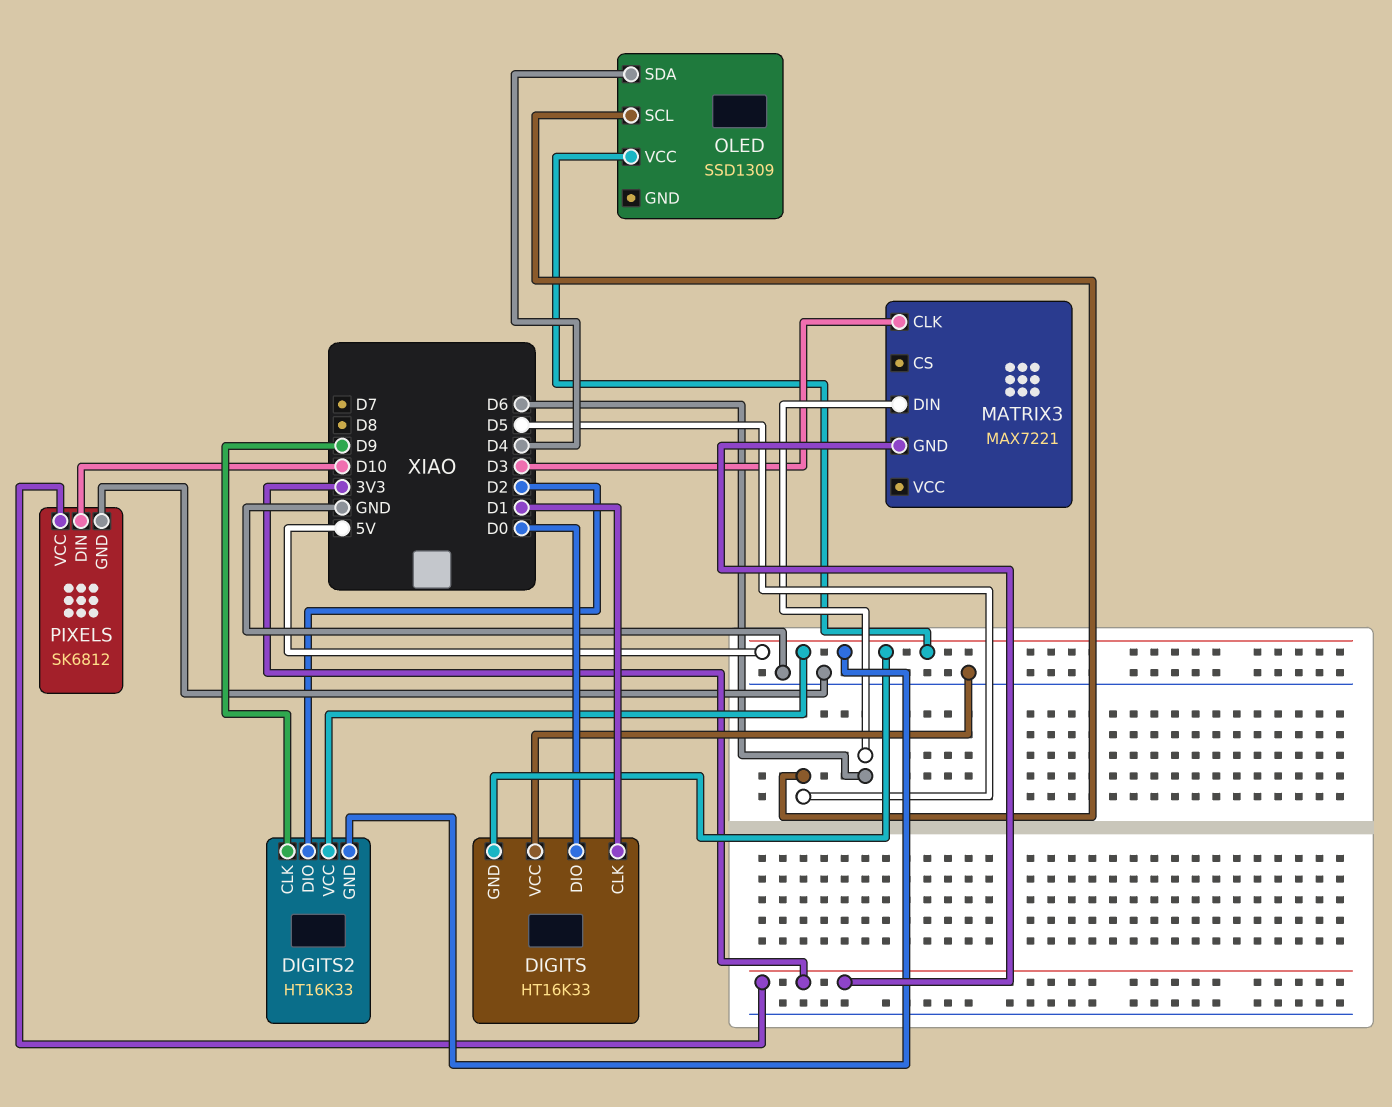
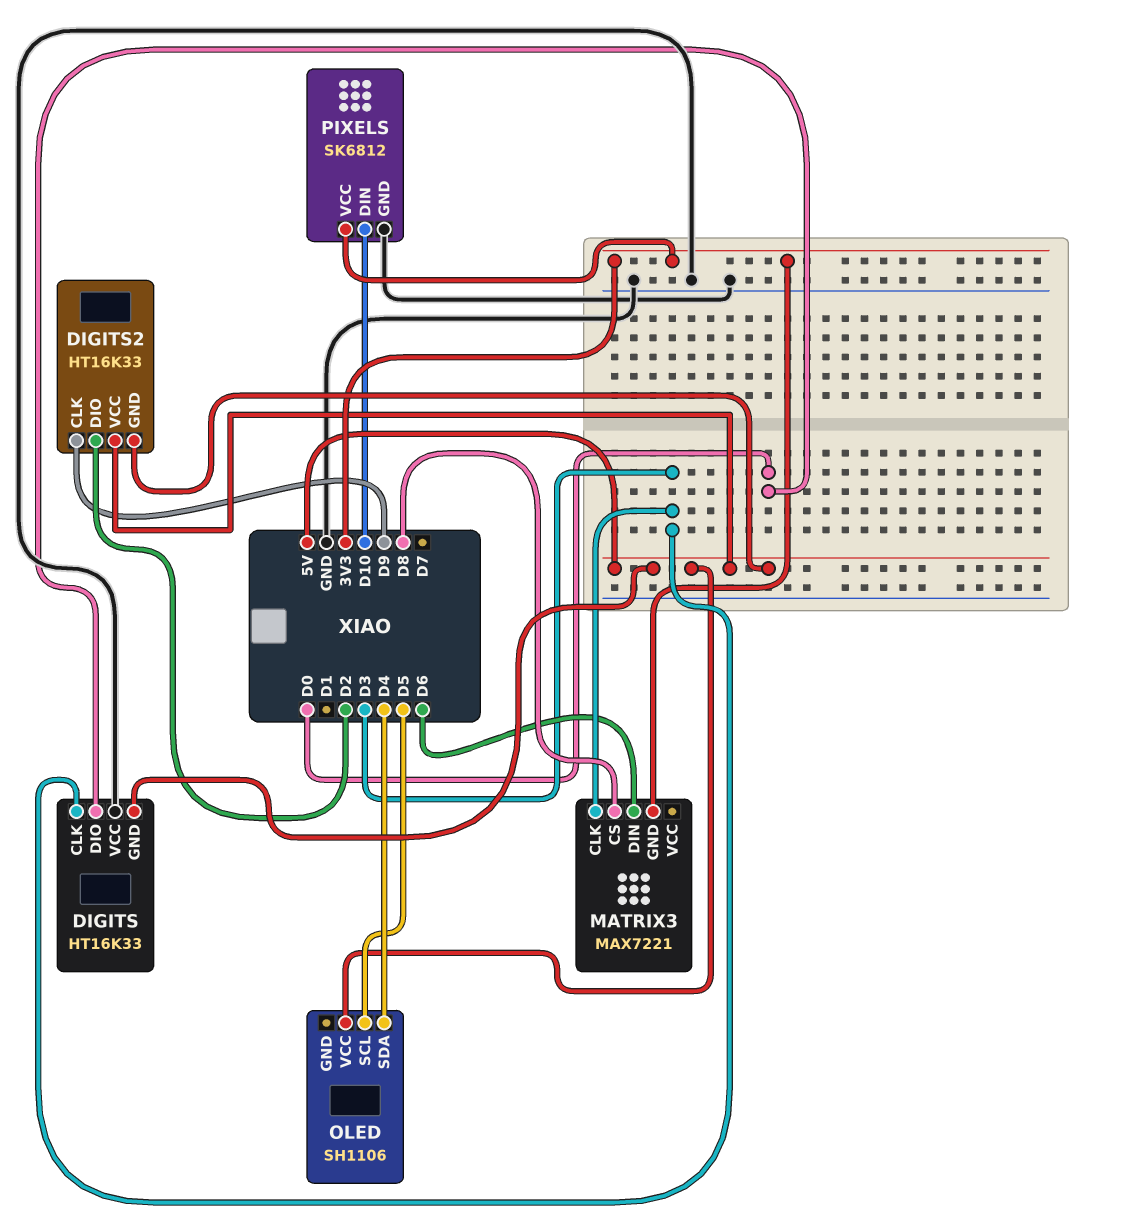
DIGITS pin CLK: D1 -> D3
MATRIX3 pin CS: none -> D8
OLED: SSD1309 -> SH1106

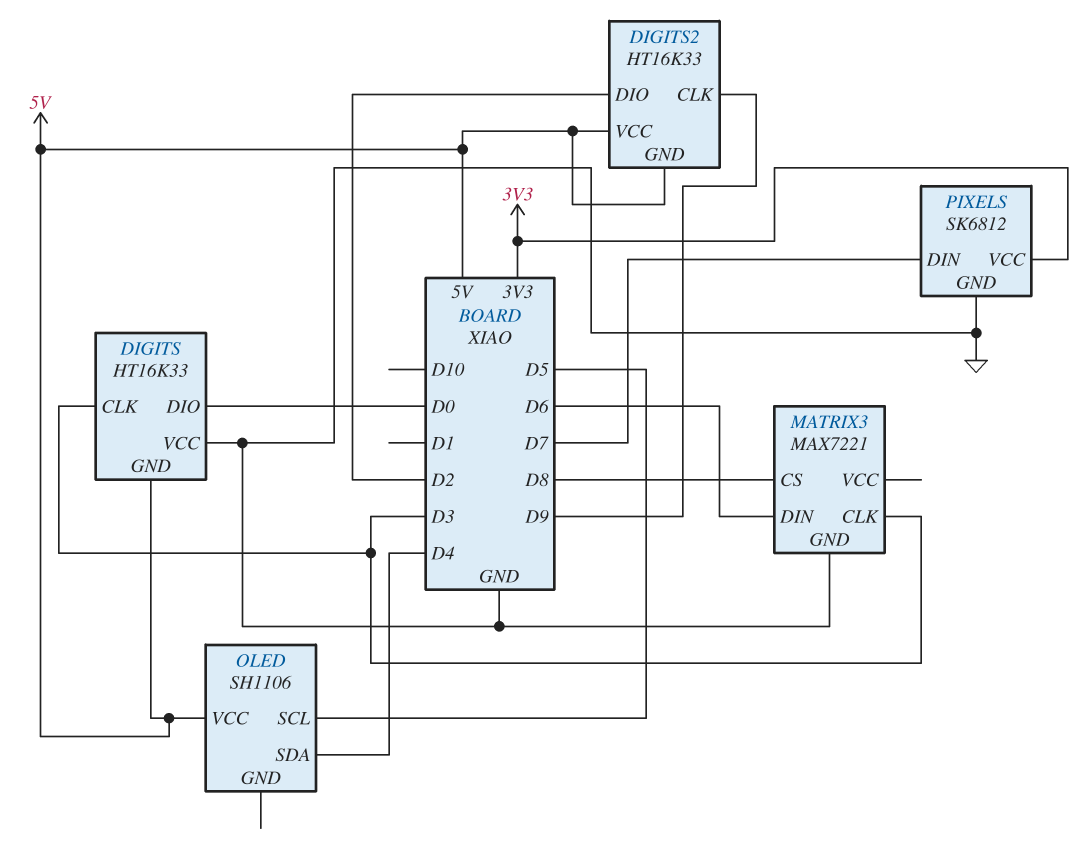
MATRIX3 pin GND: 3V3 -> GND
PIXELS pin DIN: D10 -> D7

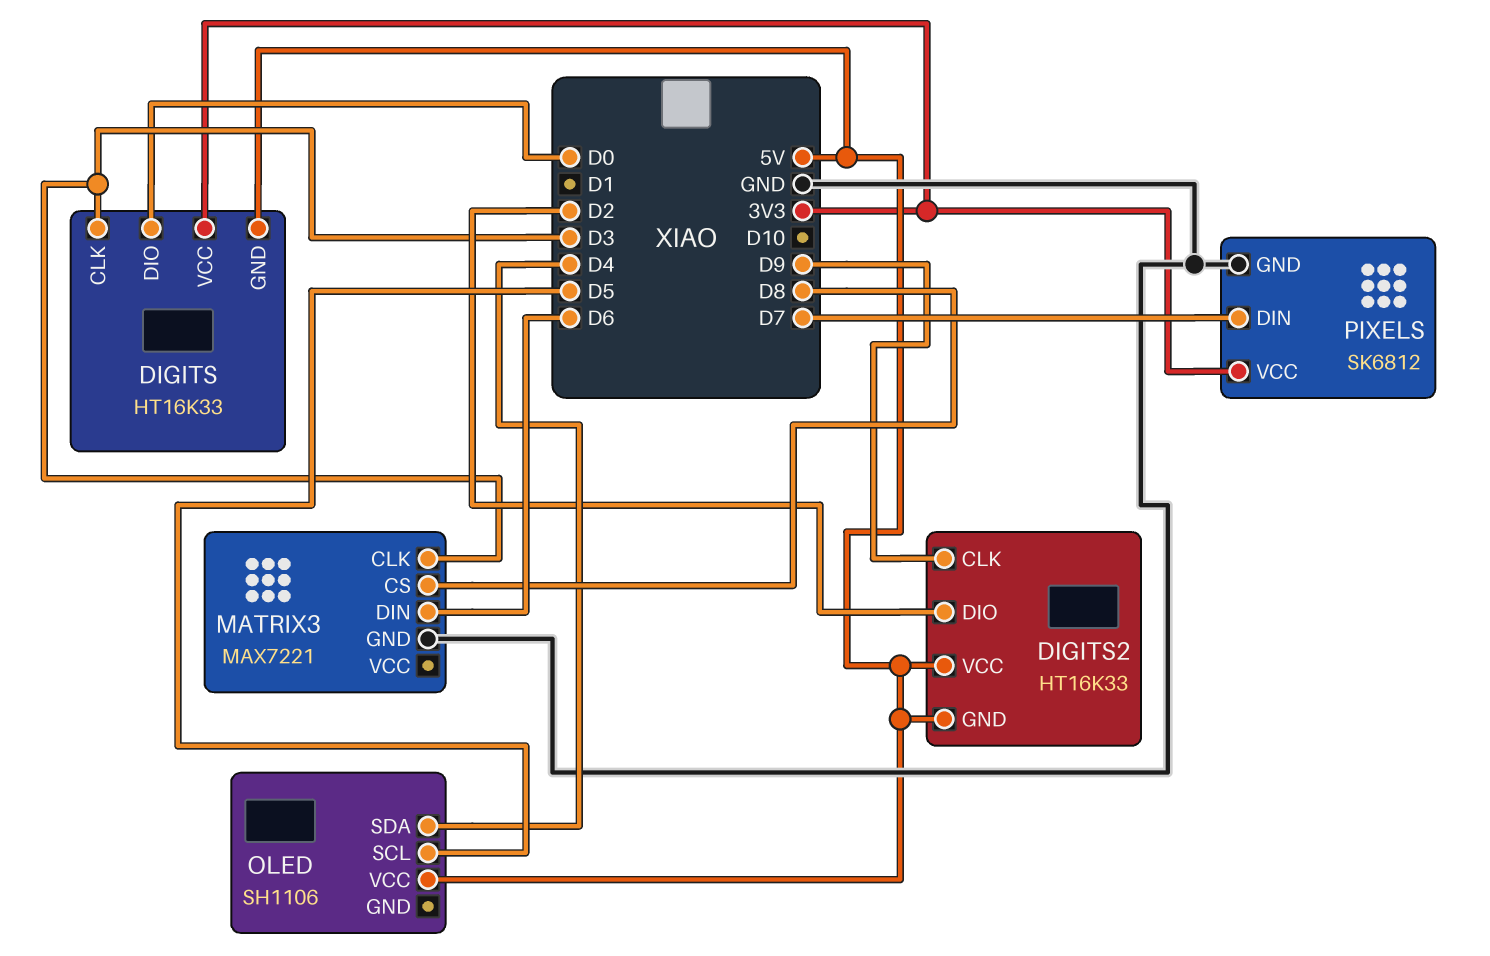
DIGITS pin VCC: GND -> 3V3

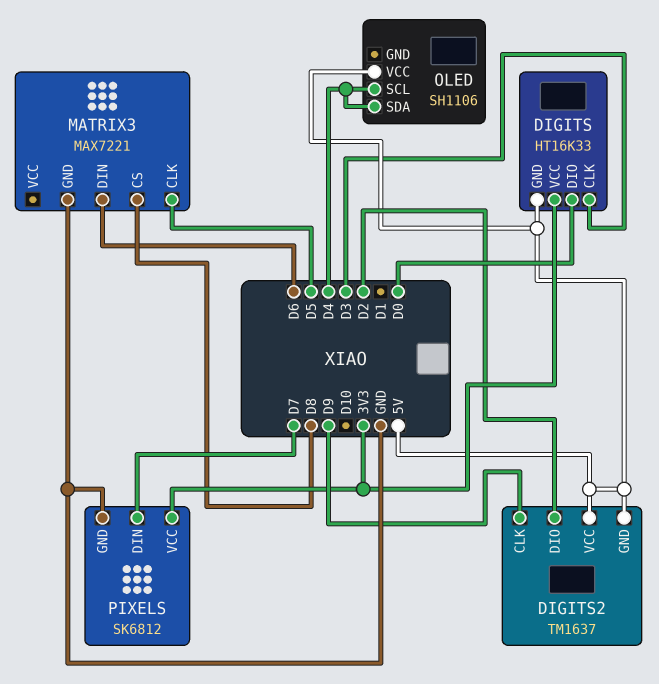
DIGITS2: HT16K33 -> TM1637
MATRIX3 pin CLK: D3 -> D5
OLED pin SCL: D5 -> D4

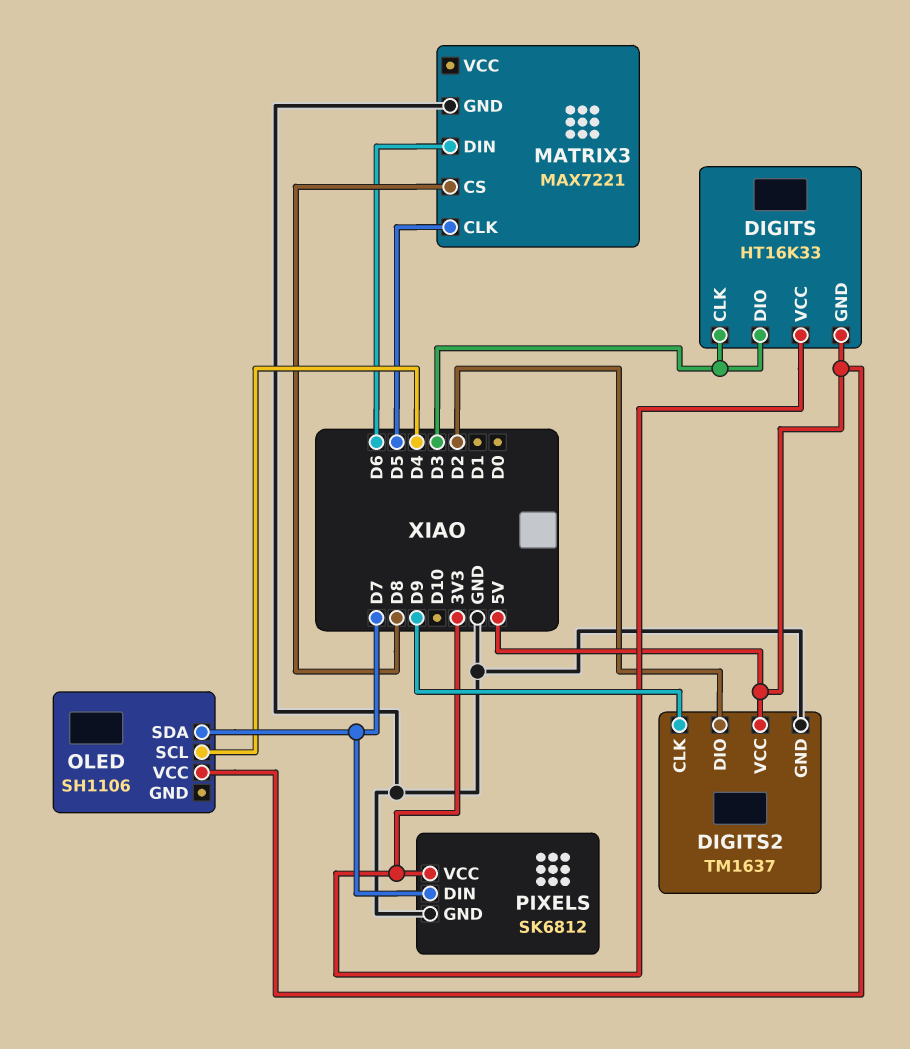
DIGITS pin DIO: D0 -> D3
DIGITS2 pin GND: 5V -> GND
OLED pin SDA: D4 -> D7

